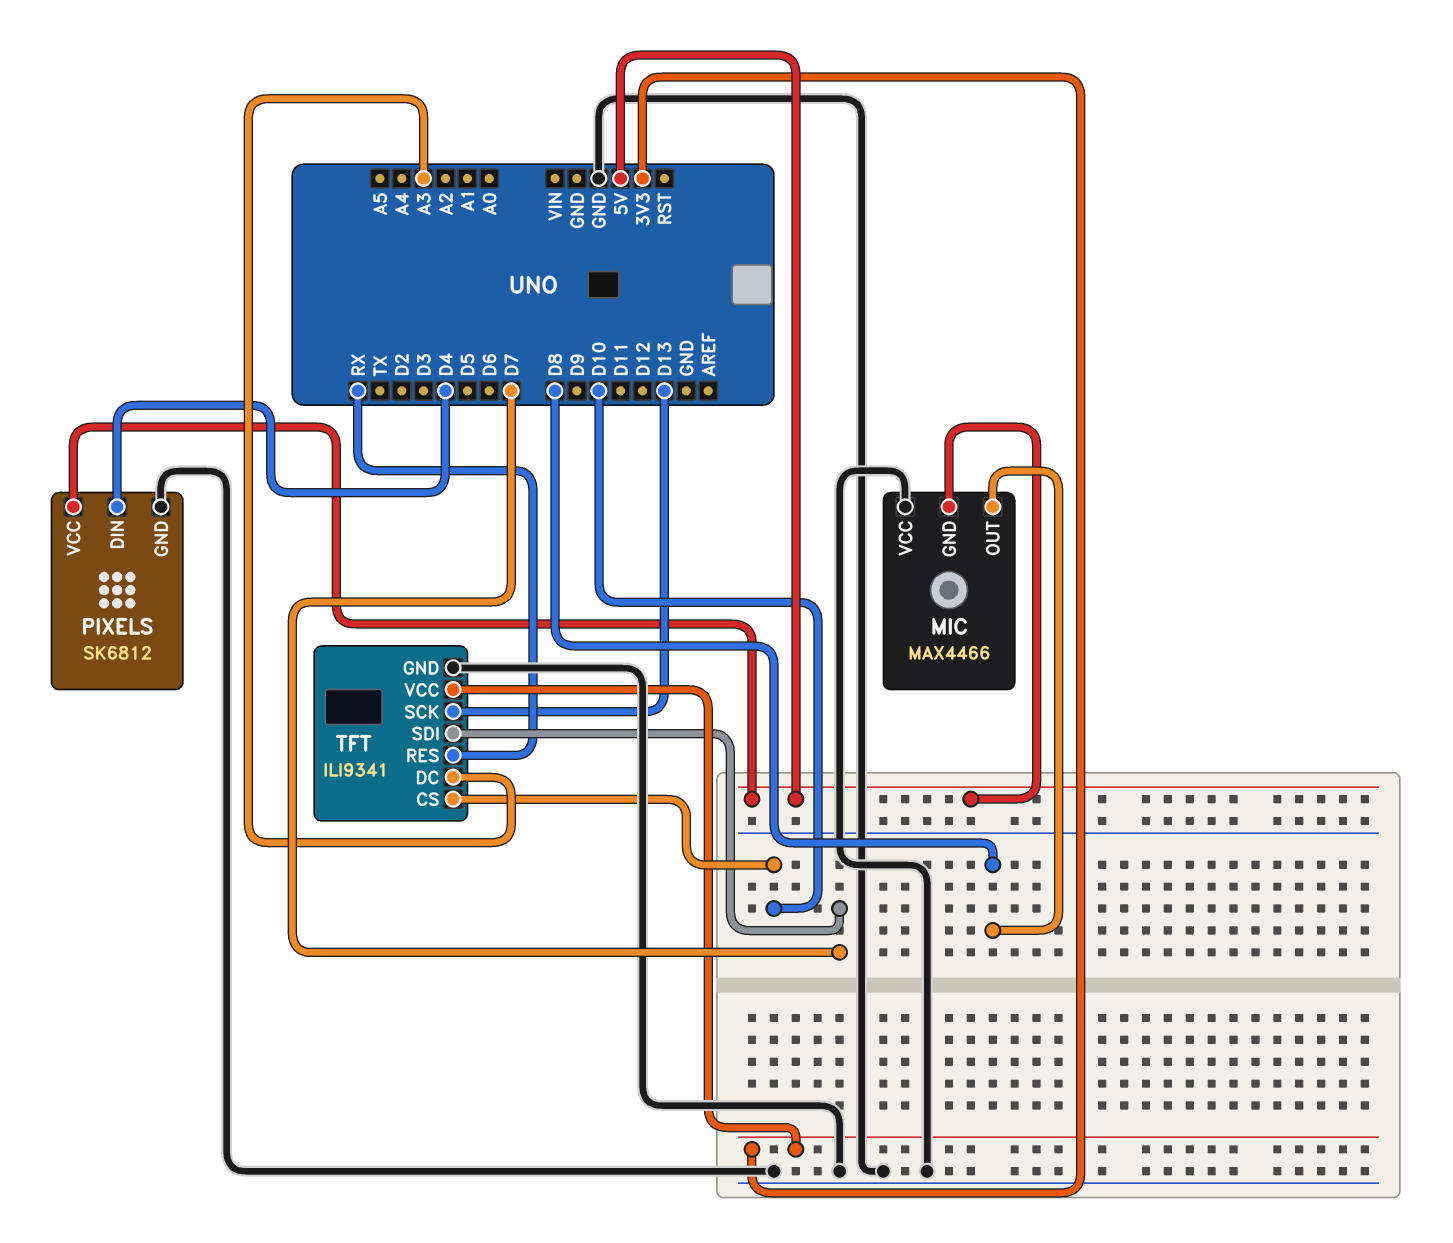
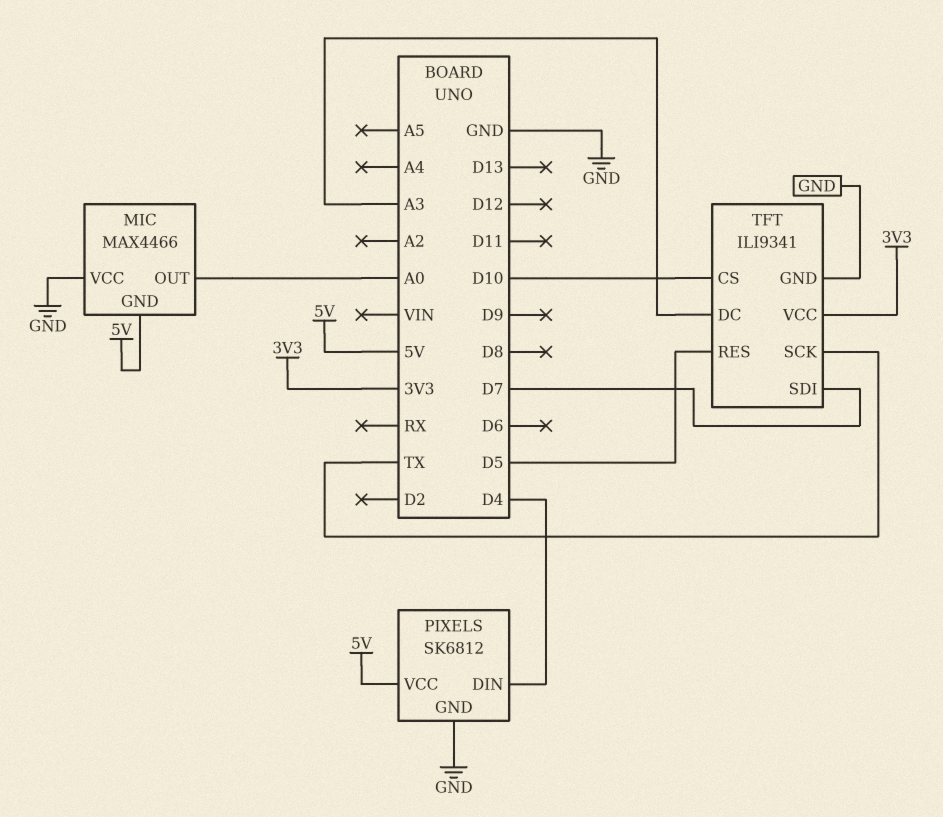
MIC pin OUT: D8 -> A0
TFT pin RES: RX -> D5
TFT pin SCK: D13 -> TX

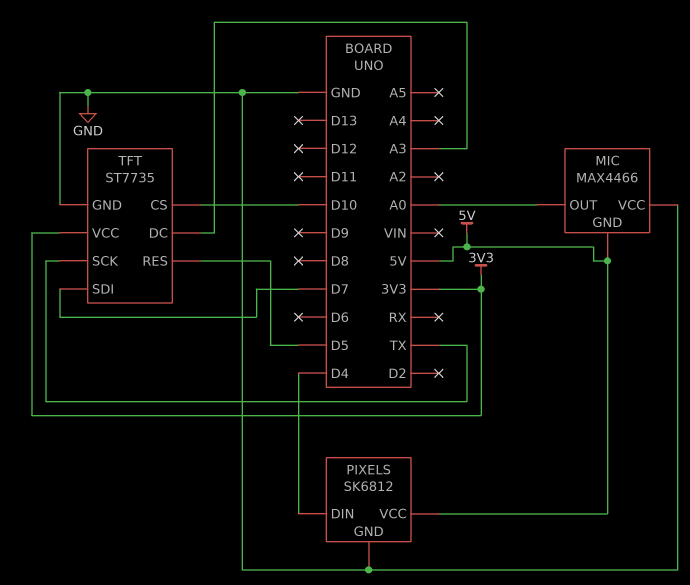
TFT: ILI9341 -> ST7735

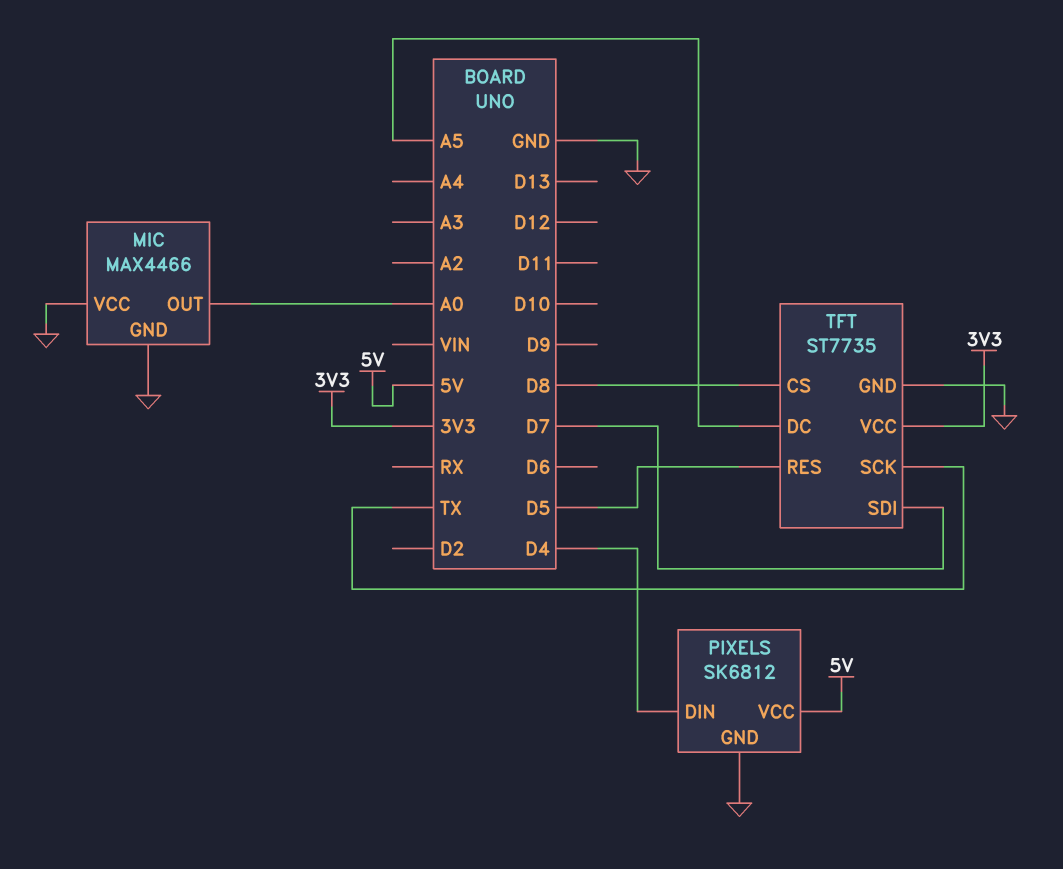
MIC pin GND: 5V -> GND
TFT pin CS: D10 -> D8
TFT pin DC: A3 -> A5

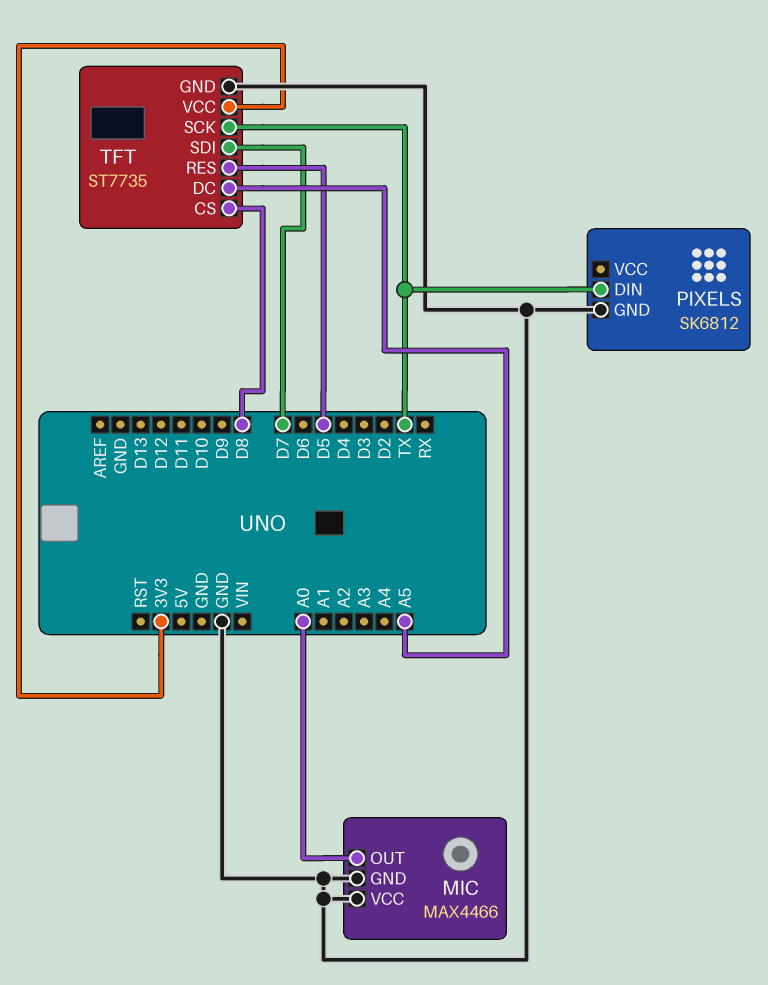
PIXELS pin DIN: D4 -> TX
PIXELS pin VCC: 5V -> none

